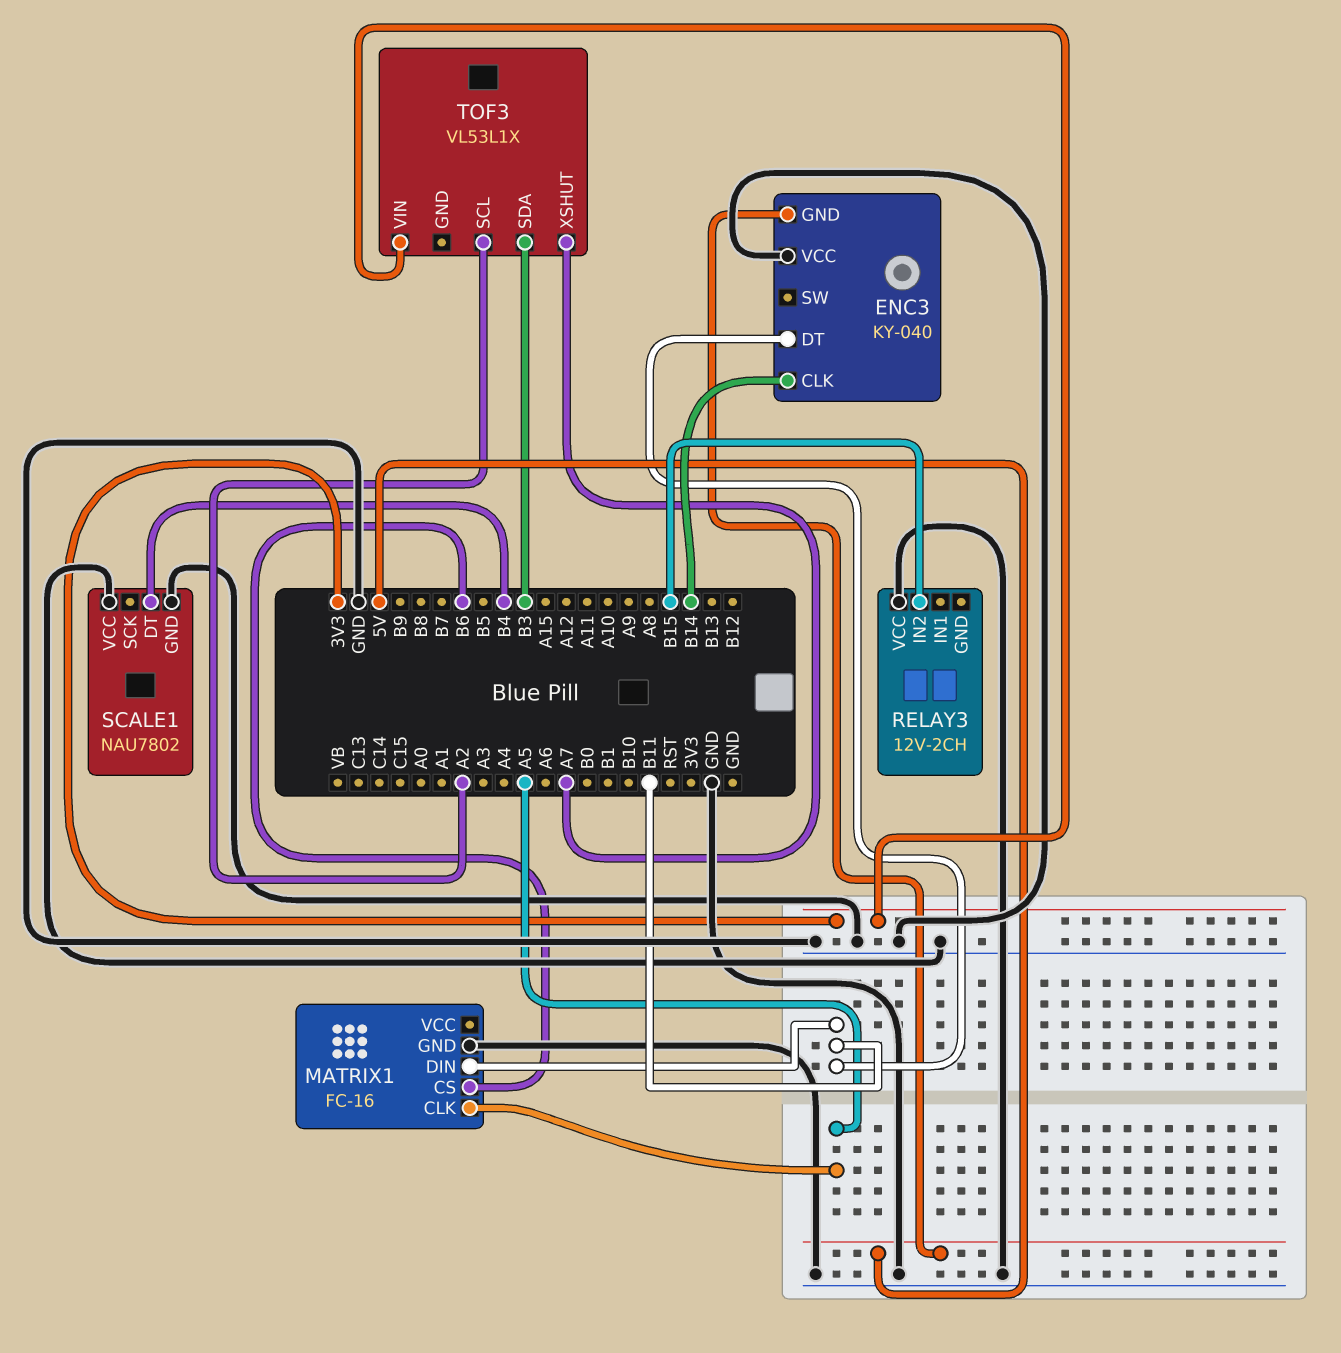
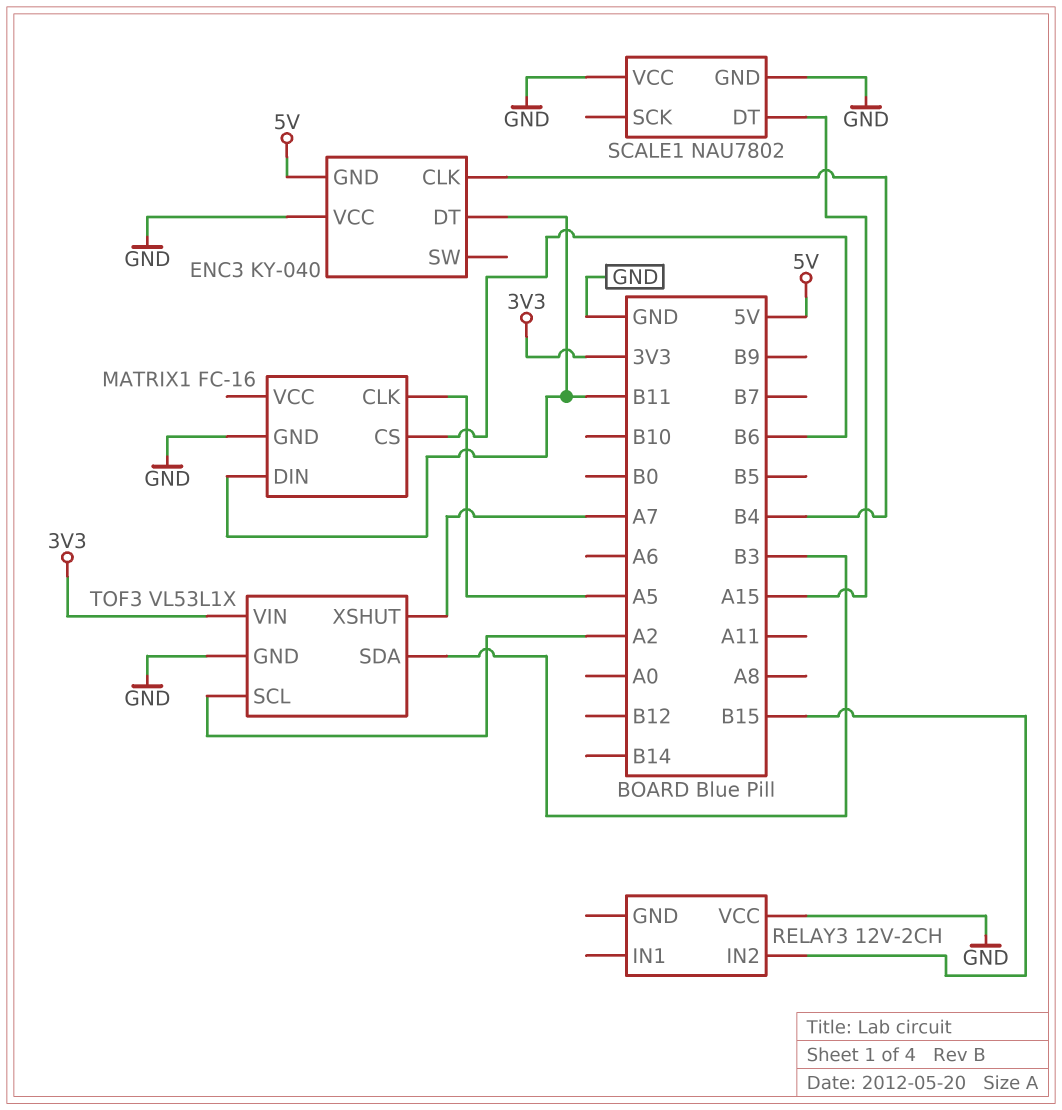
ENC3 pin CLK: B14 -> B4
SCALE1 pin DT: B4 -> A15
TOF3 pin GND: none -> GND

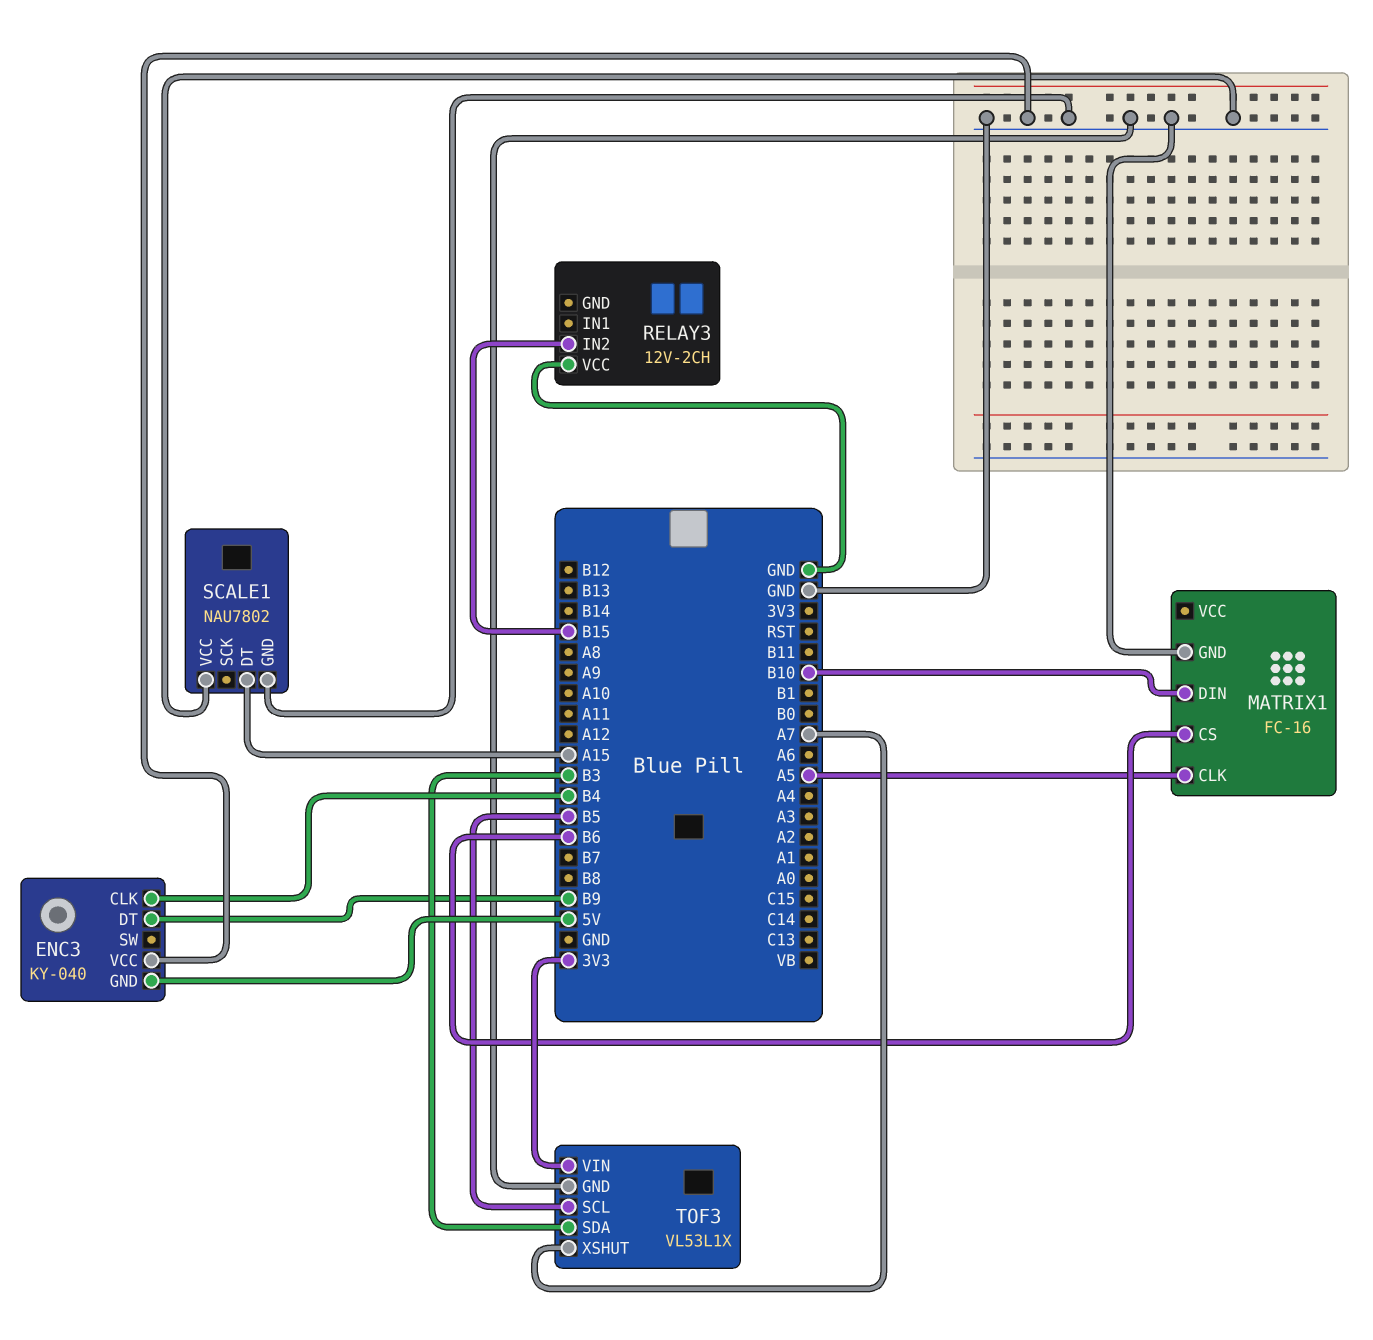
ENC3 pin DT: B11 -> B9
MATRIX1 pin DIN: B11 -> B10
TOF3 pin SCL: A2 -> B5

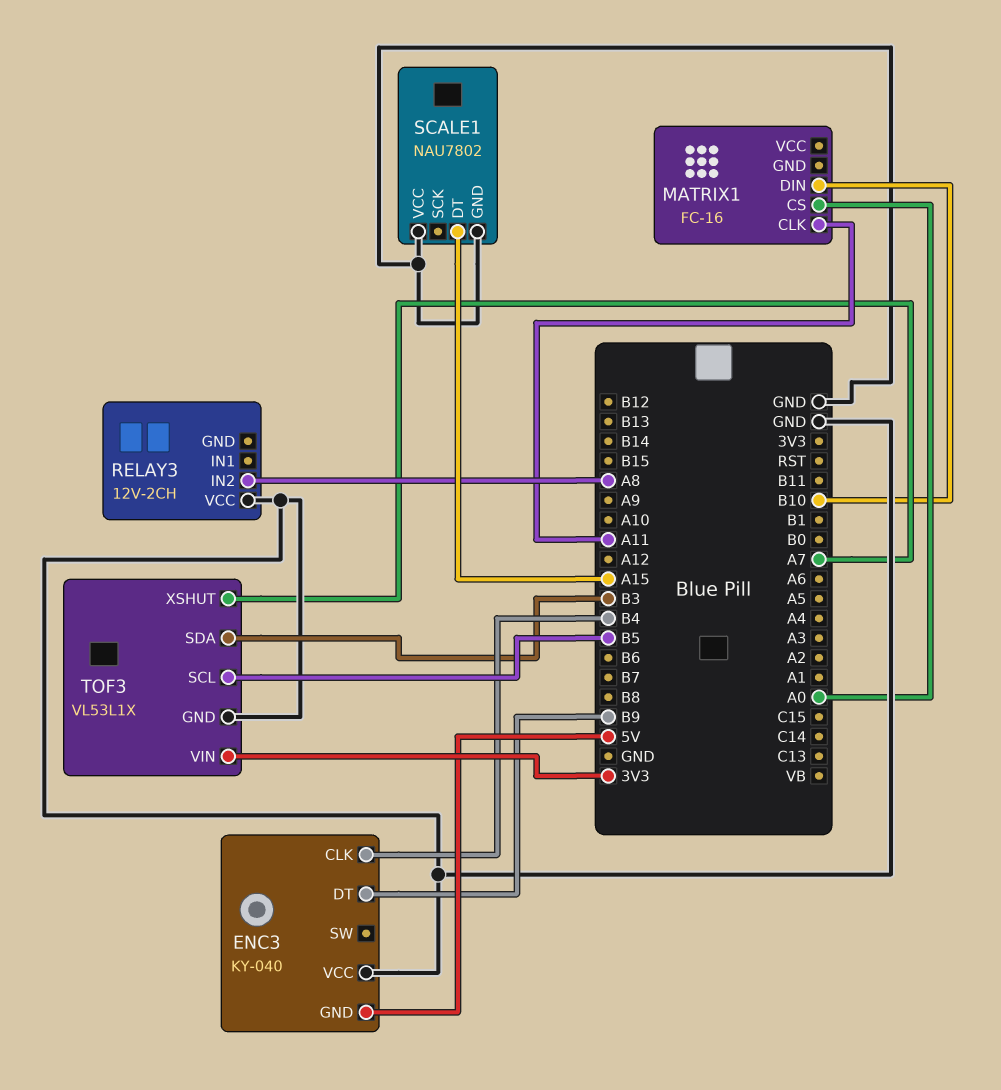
MATRIX1 pin CLK: A5 -> A11
MATRIX1 pin CS: B6 -> A0
MATRIX1 pin GND: GND -> none
RELAY3 pin IN2: B15 -> A8

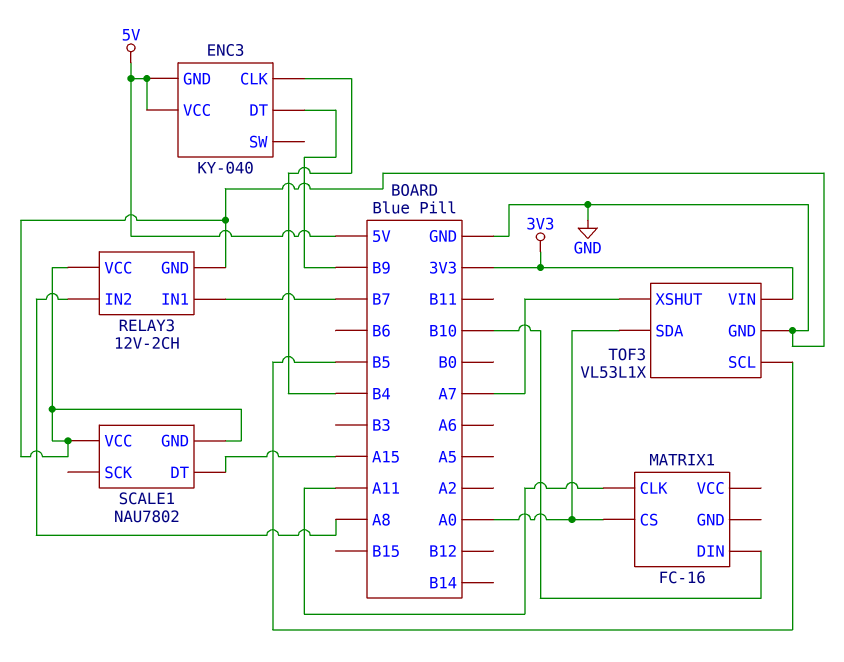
ENC3 pin VCC: GND -> 5V
RELAY3 pin GND: none -> GND
RELAY3 pin IN1: none -> B7
TOF3 pin SDA: B3 -> A0

